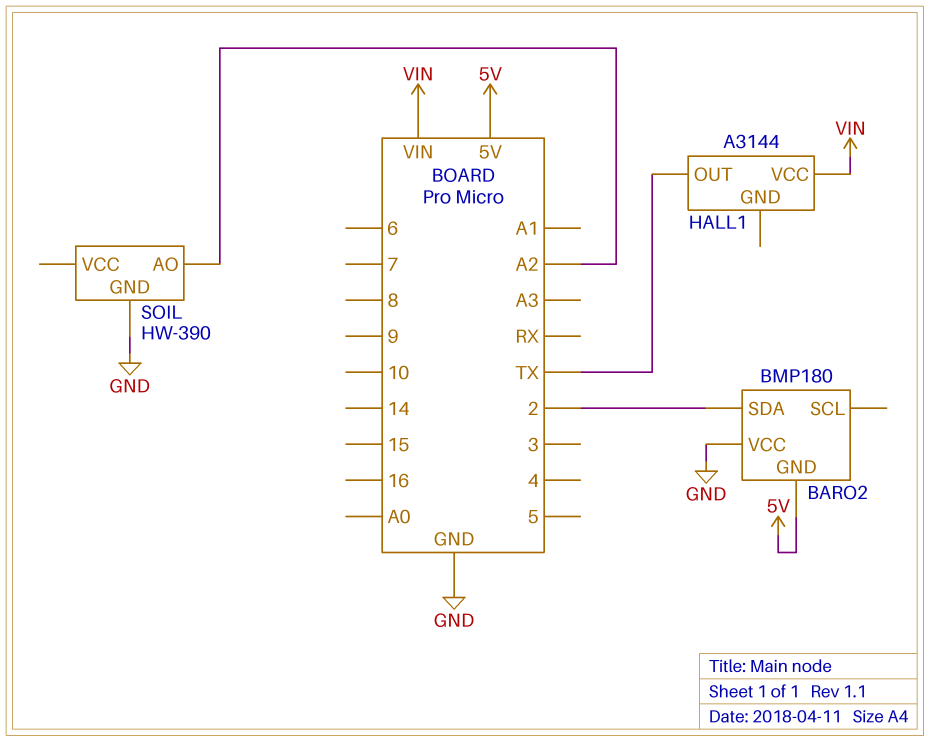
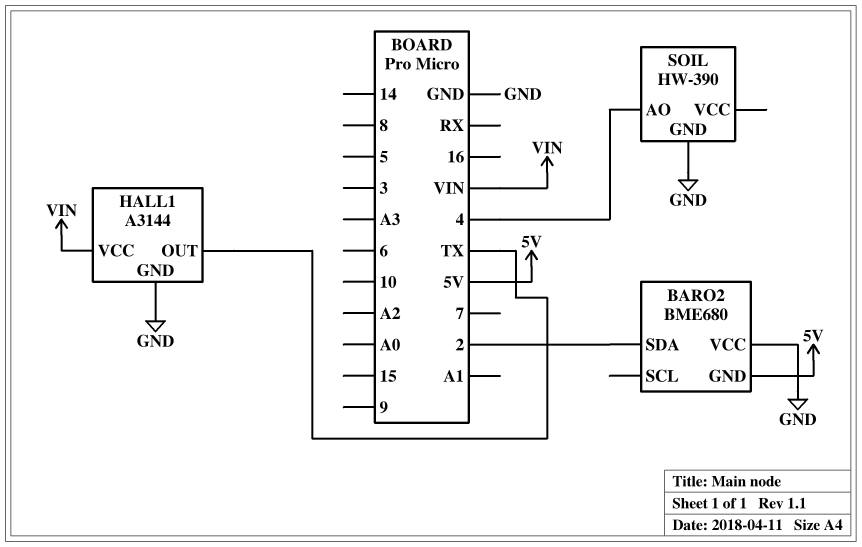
BARO2: BMP180 -> BME680
HALL1 pin GND: none -> GND
SOIL pin AO: A2 -> 4

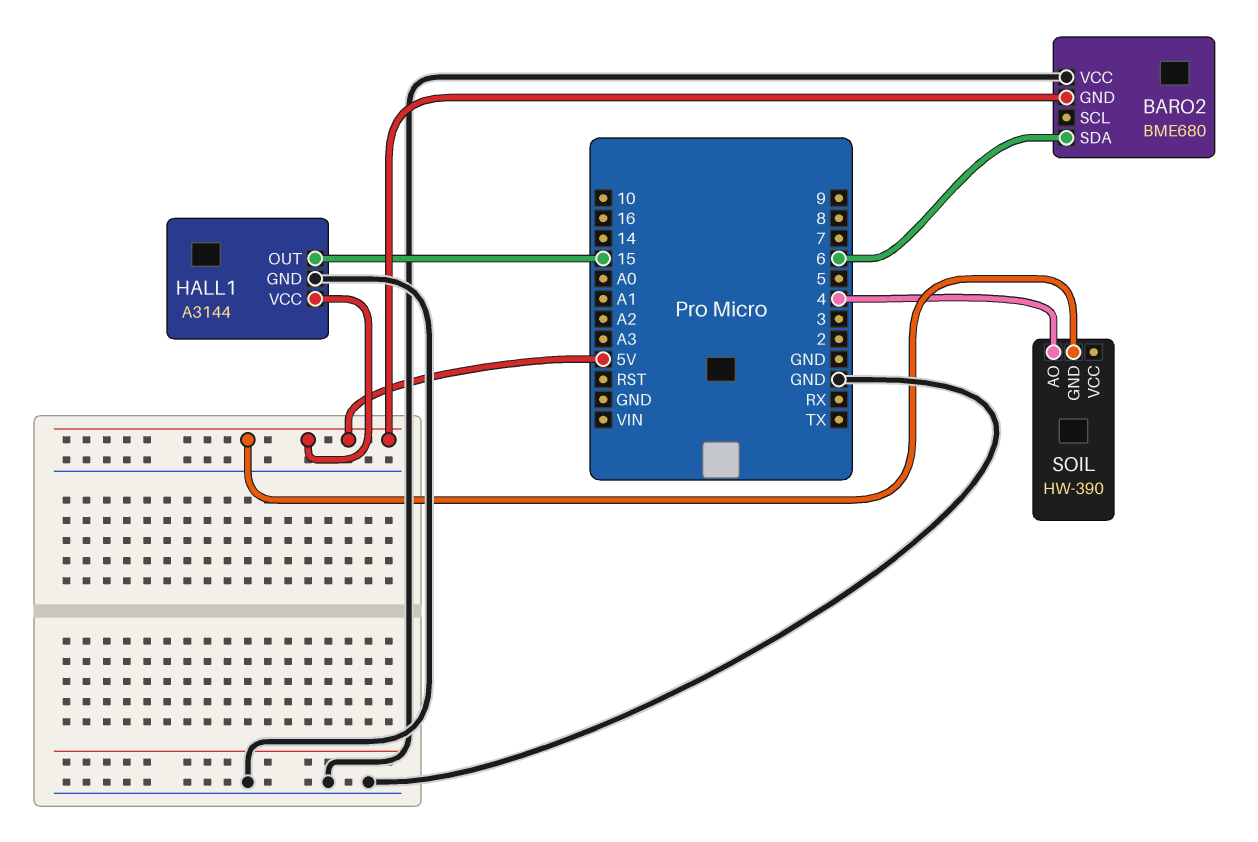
BARO2 pin SDA: 2 -> 6
HALL1 pin OUT: TX -> 15
HALL1 pin VCC: VIN -> 5V
SOIL pin GND: GND -> 5V

